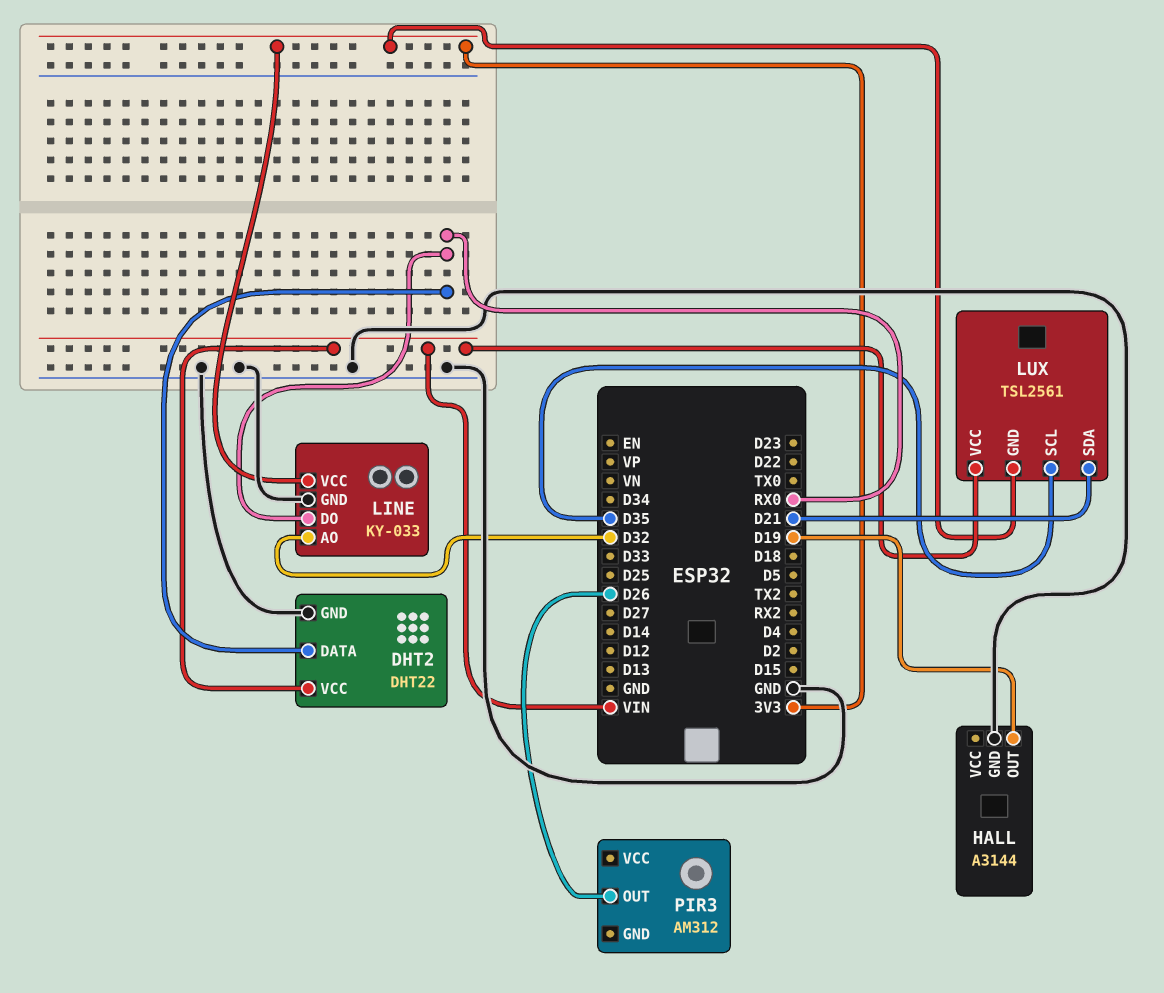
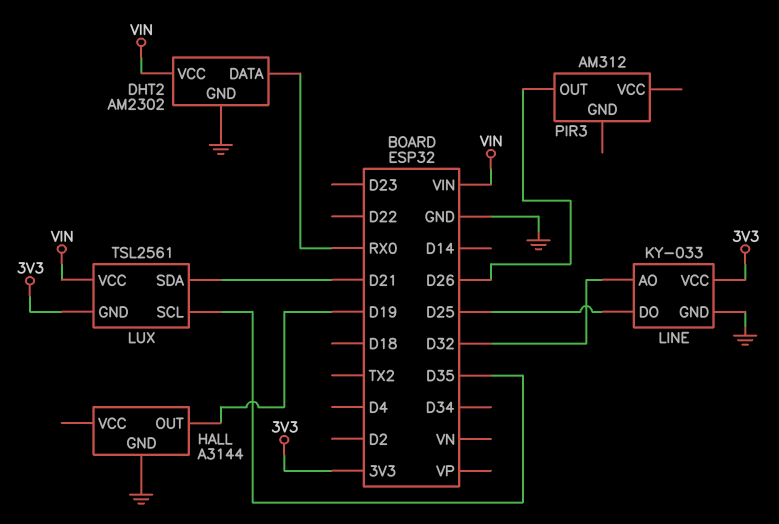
DHT2: DHT22 -> AM2302
LINE pin DO: RX0 -> D25

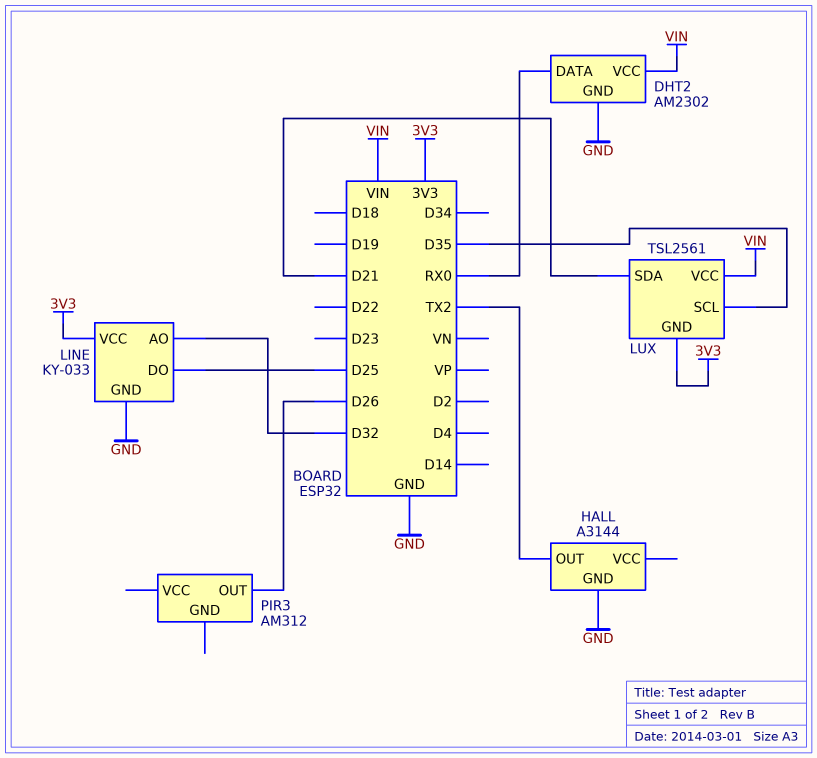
HALL pin OUT: D19 -> TX2

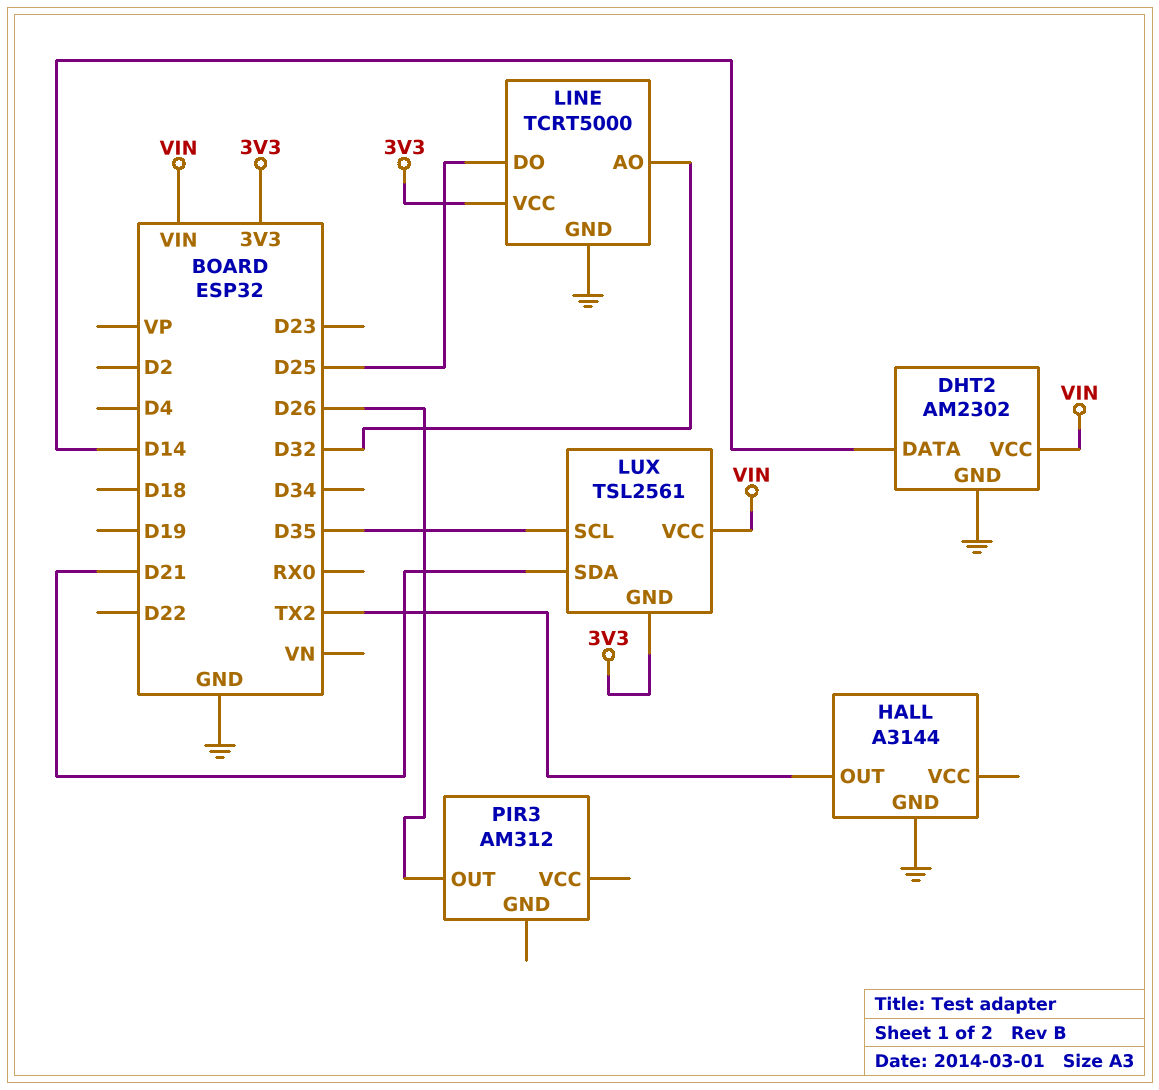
DHT2 pin DATA: RX0 -> D14
LINE: KY-033 -> TCRT5000

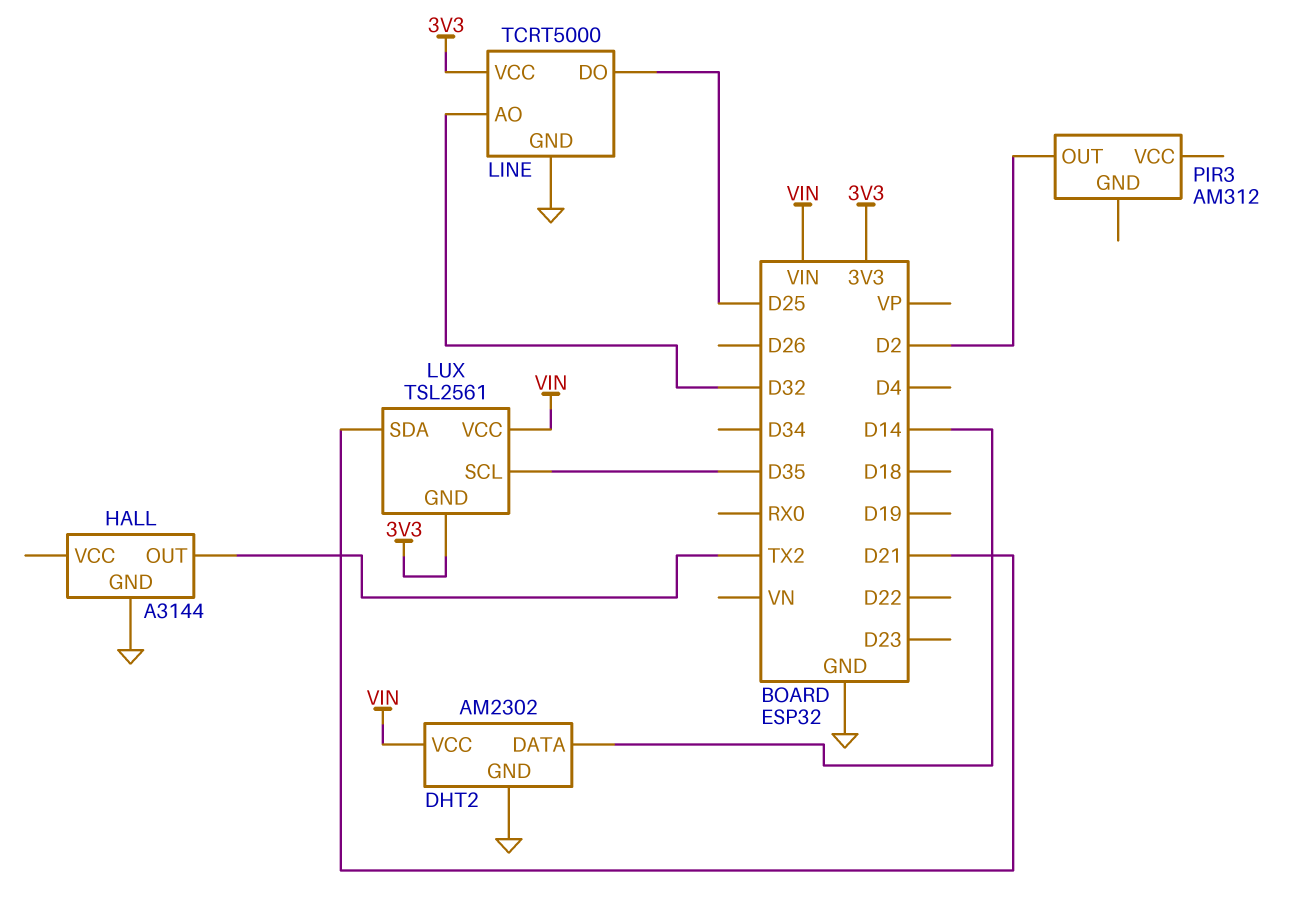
PIR3 pin OUT: D26 -> D2

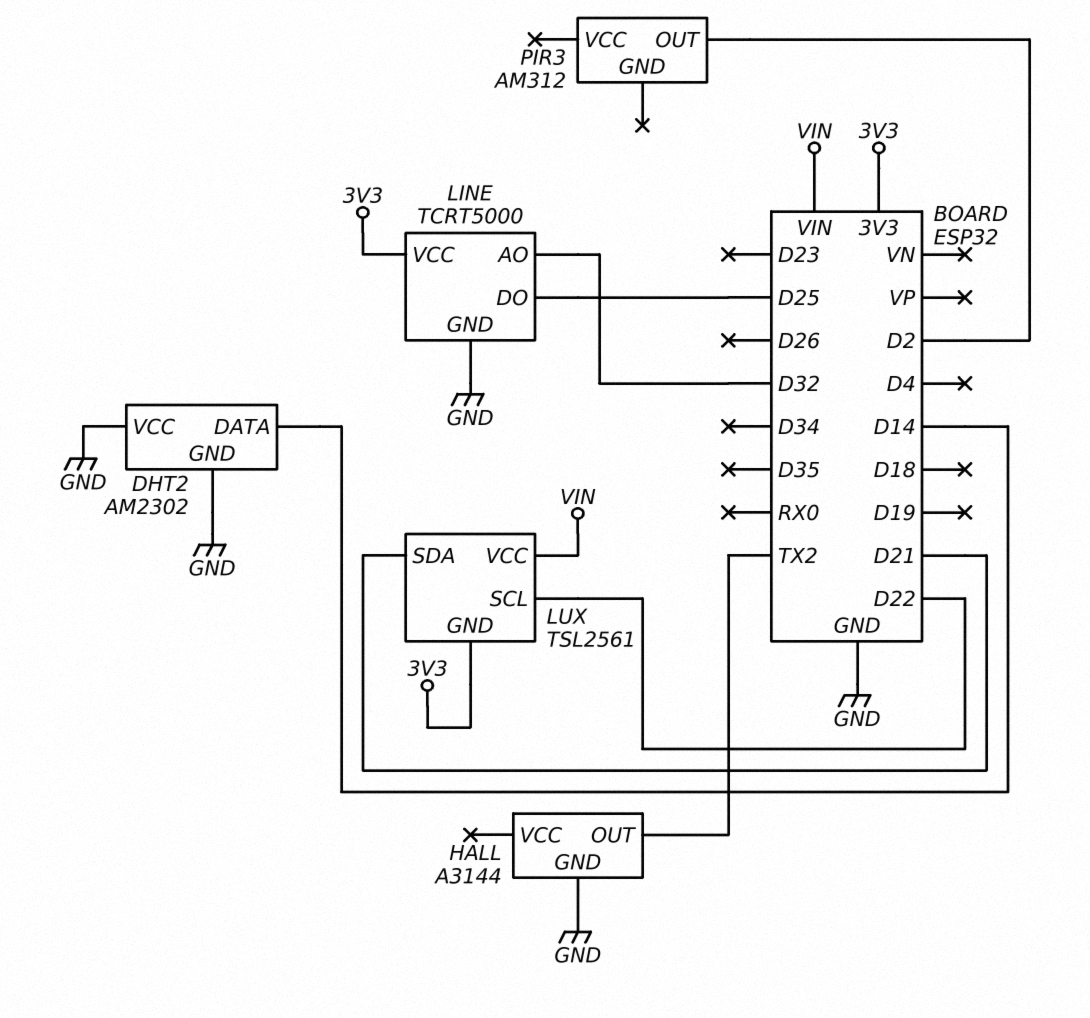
DHT2 pin VCC: VIN -> GND
LUX pin SCL: D35 -> D22

